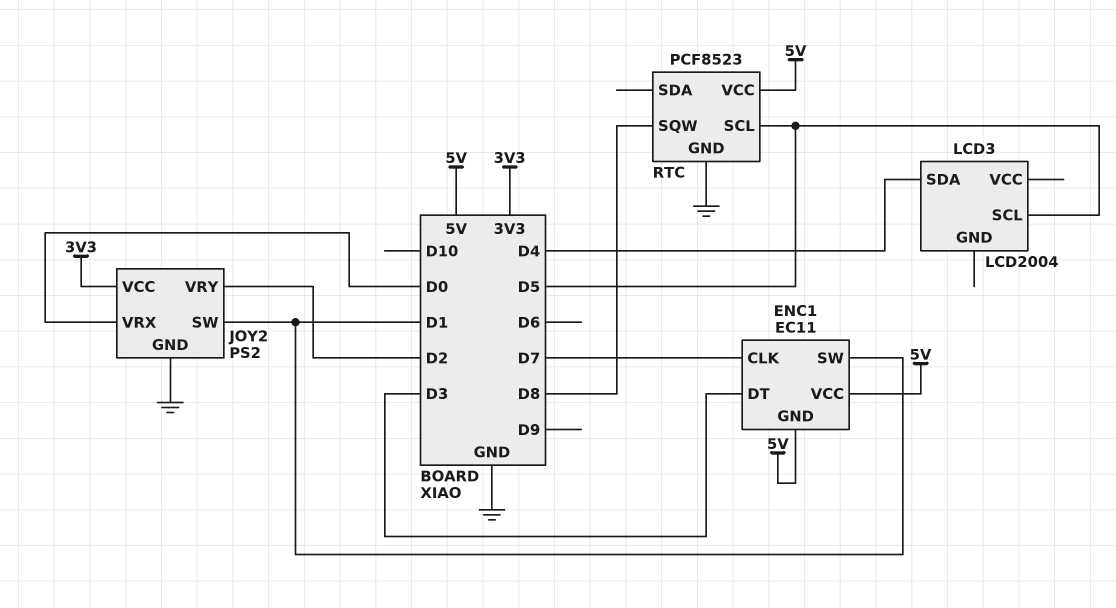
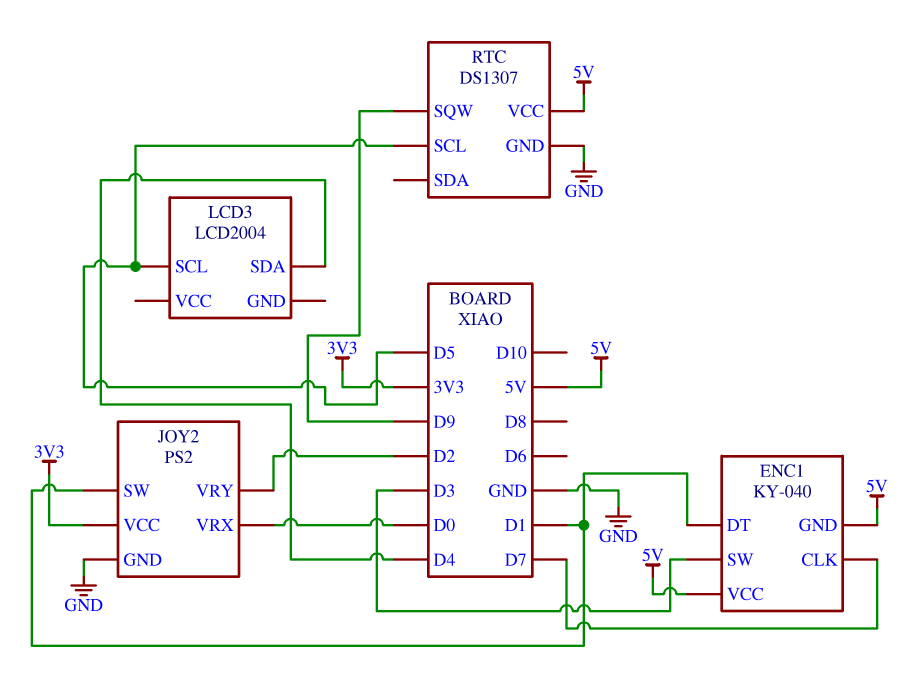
ENC1: EC11 -> KY-040
ENC1 pin DT: D3 -> D1
ENC1 pin SW: D1 -> D3
RTC: PCF8523 -> DS1307
RTC pin SQW: D8 -> D9

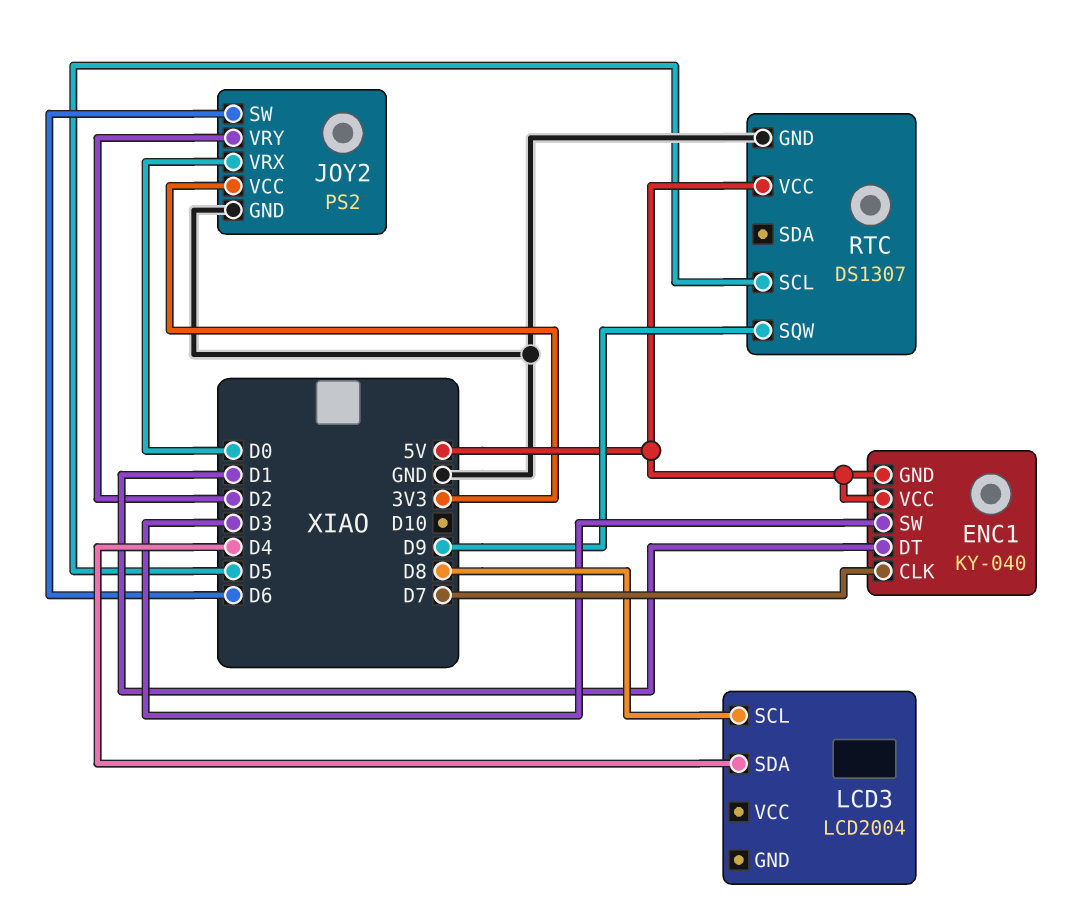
JOY2 pin SW: D1 -> D6
LCD3 pin SCL: D5 -> D8

